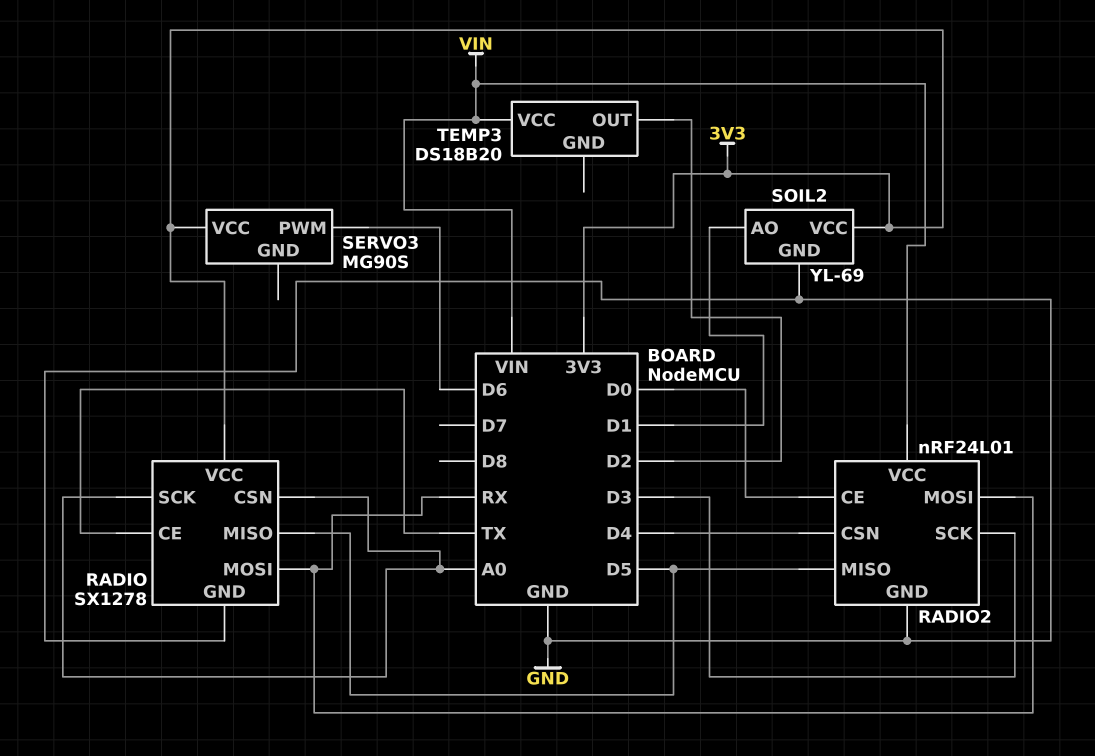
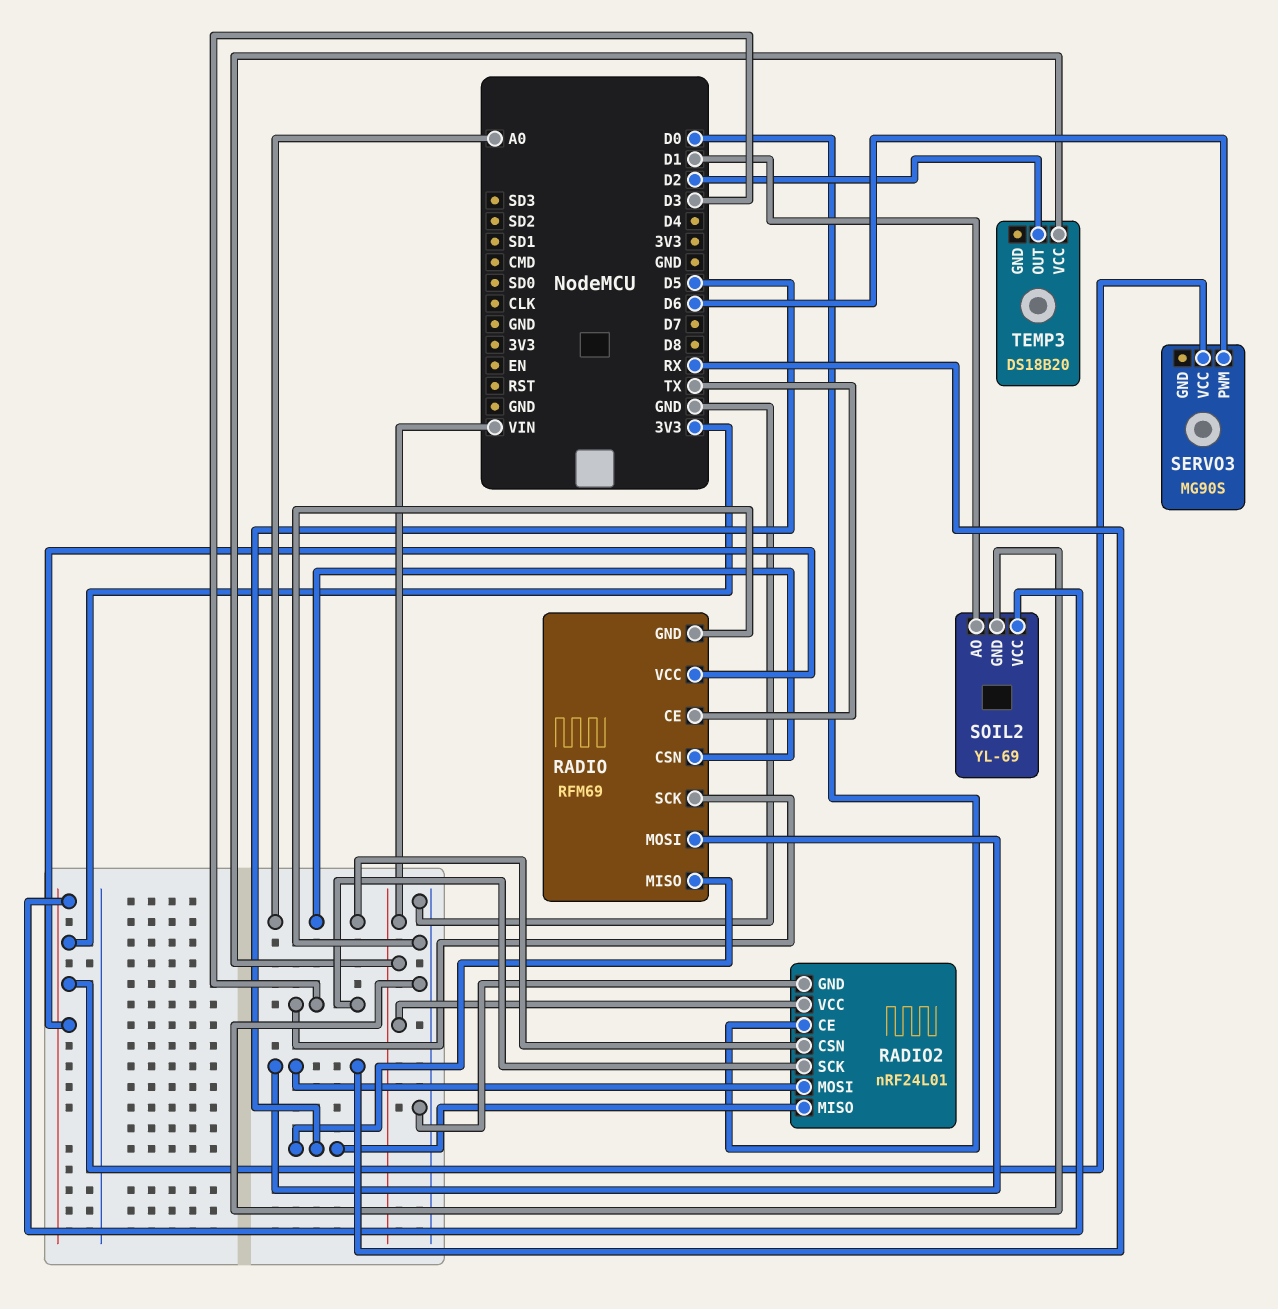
RADIO: SX1278 -> RFM69
RADIO pin SCK: A0 -> D3
RADIO2 pin CSN: D4 -> A0

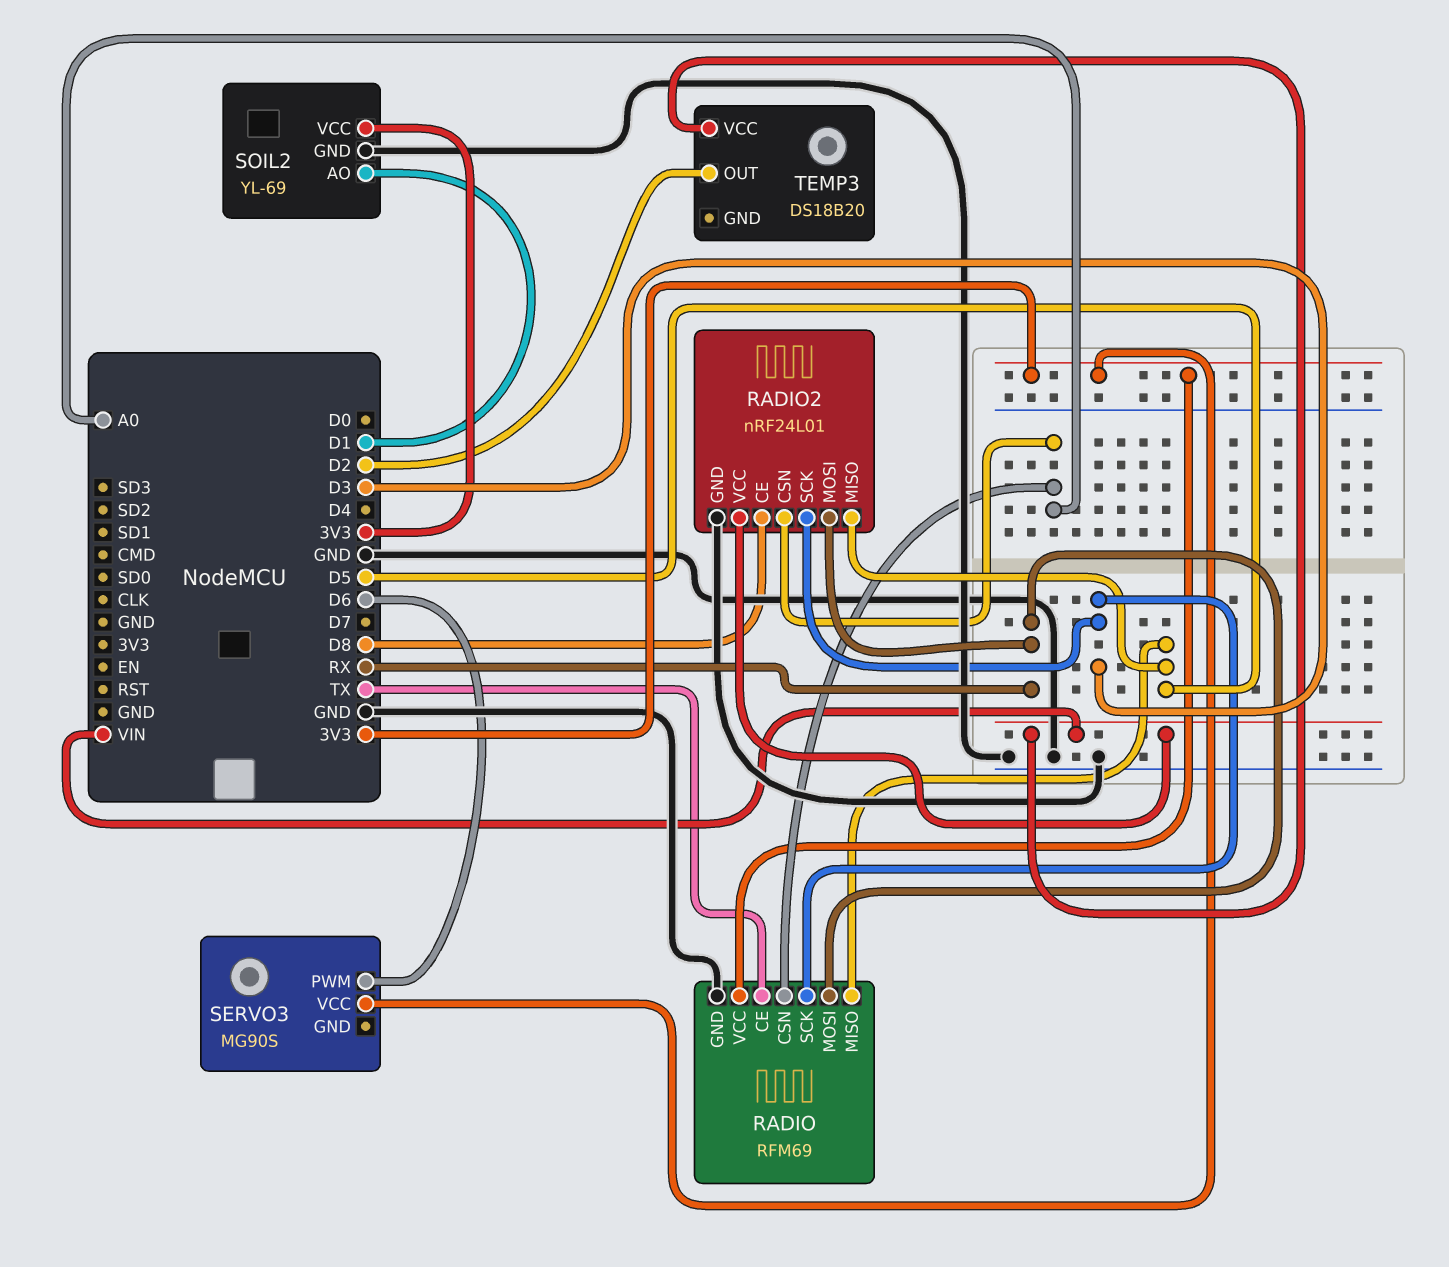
RADIO2 pin CE: D0 -> D8

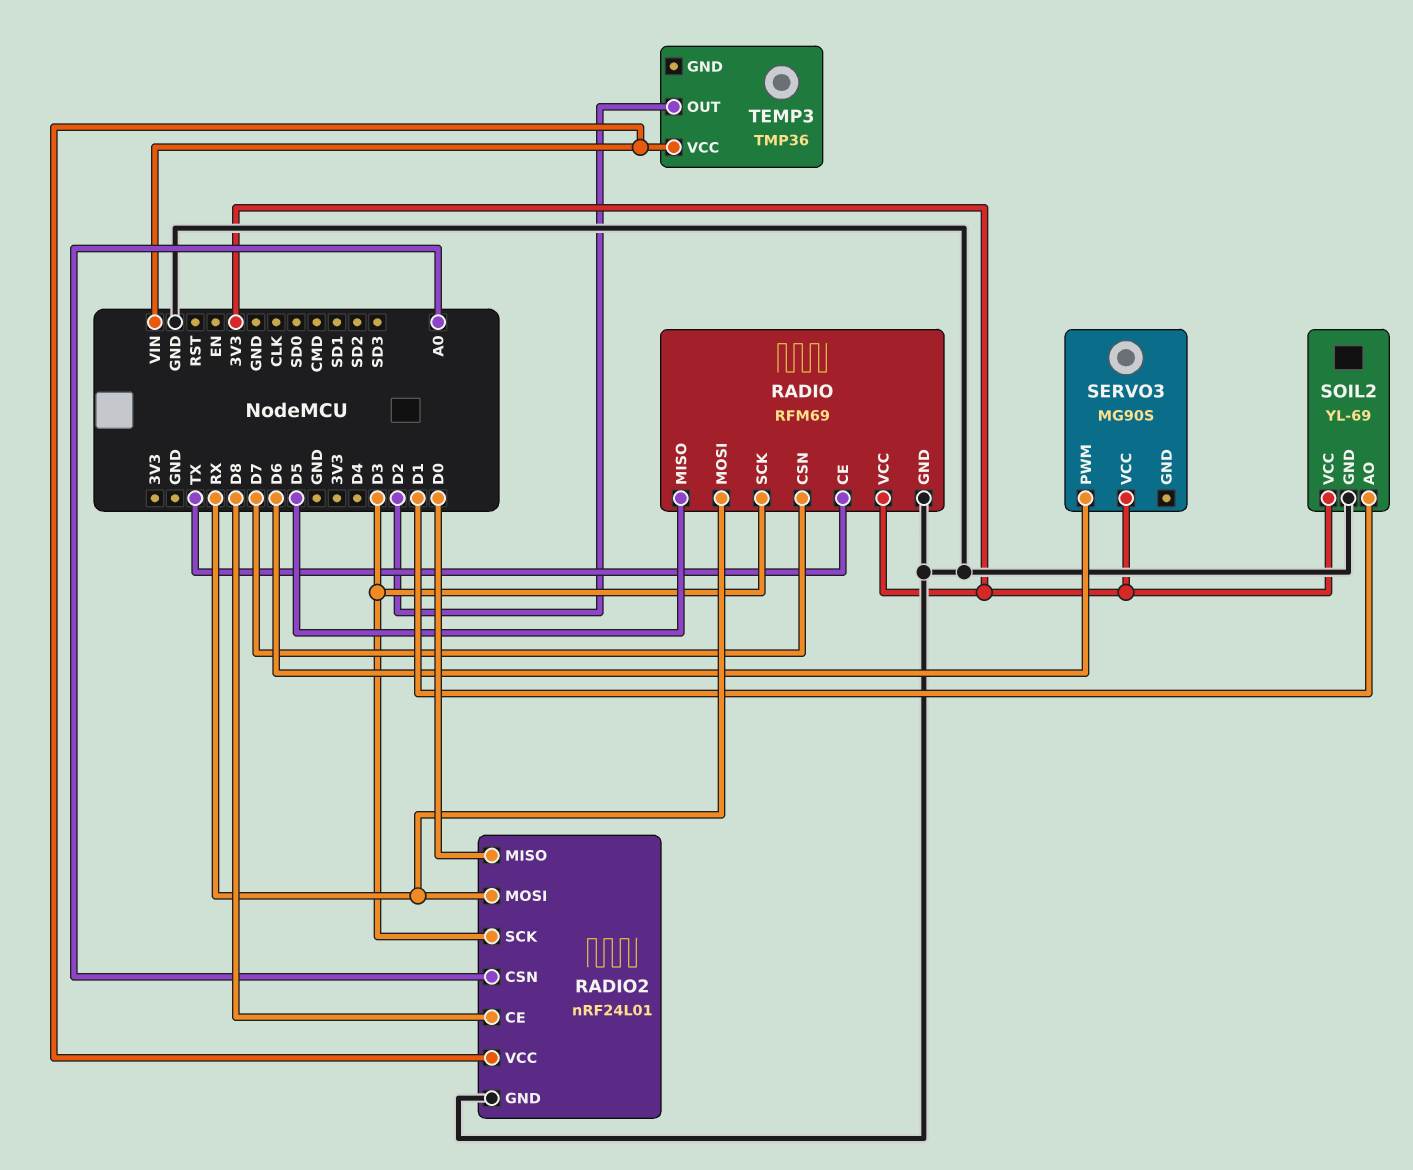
RADIO pin CSN: A0 -> D7
RADIO2 pin MISO: D5 -> D0
TEMP3: DS18B20 -> TMP36

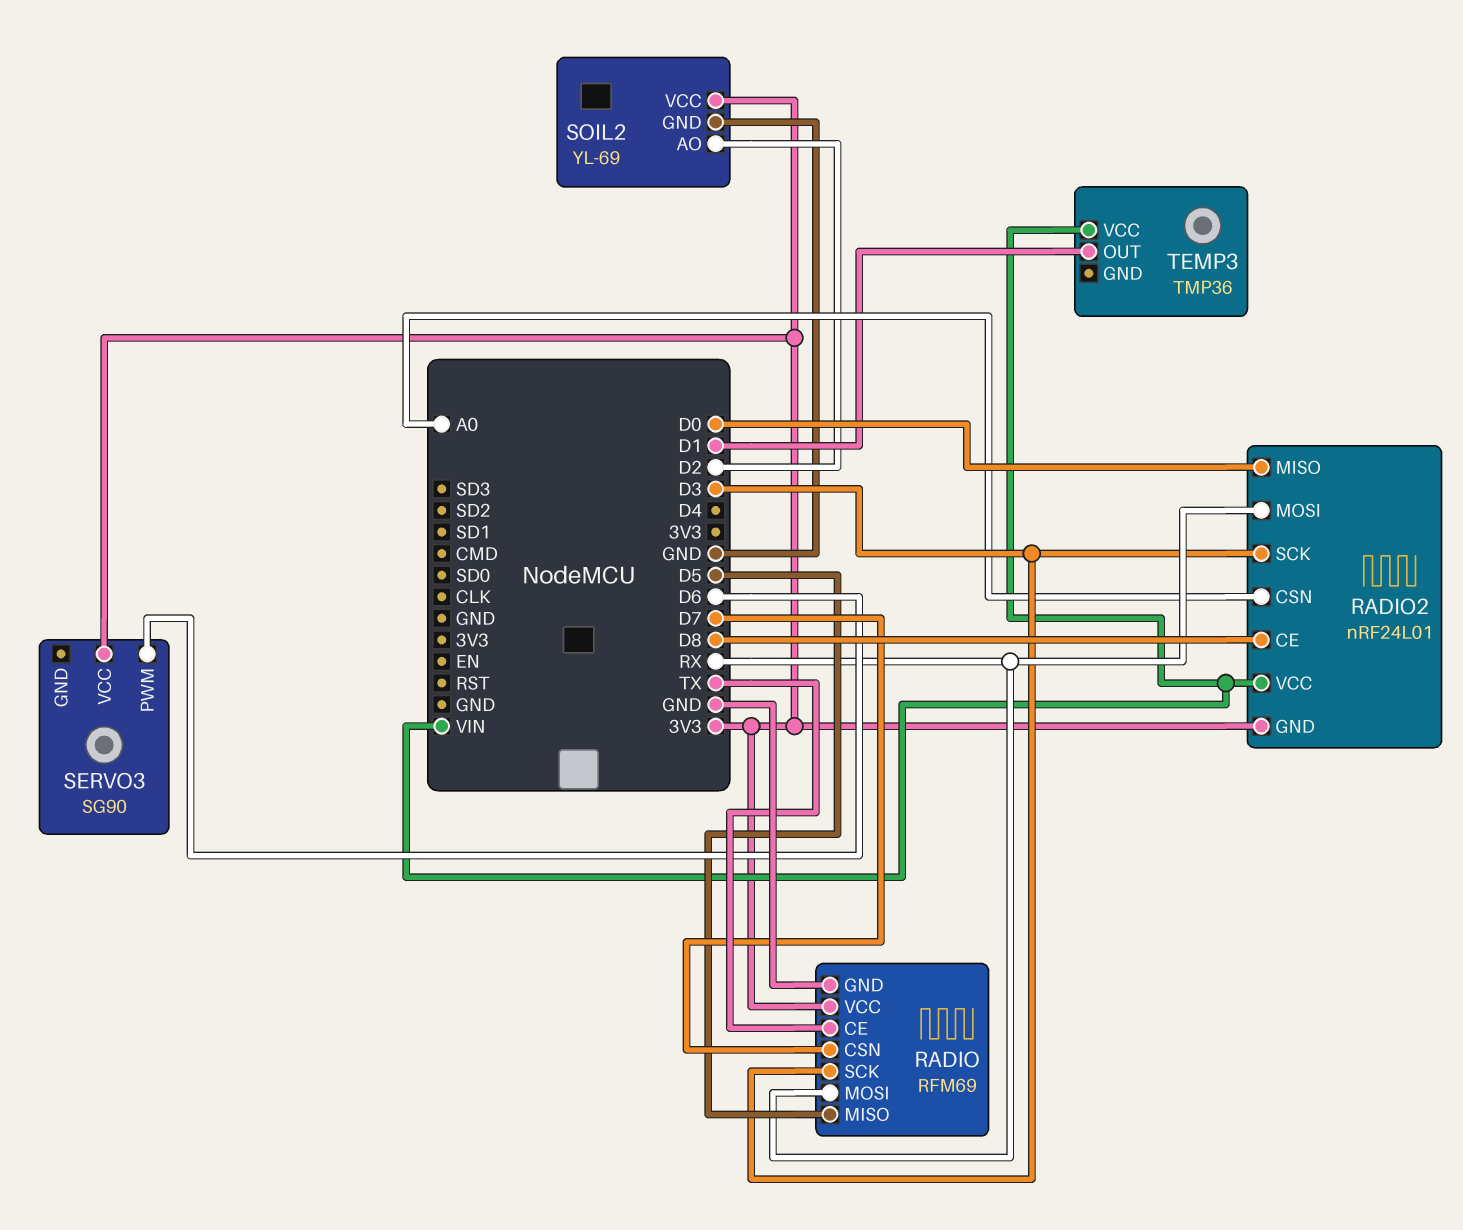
RADIO2 pin GND: GND -> 3V3
SERVO3: MG90S -> SG90
SOIL2 pin AO: D1 -> D2
TEMP3 pin OUT: D2 -> D1

